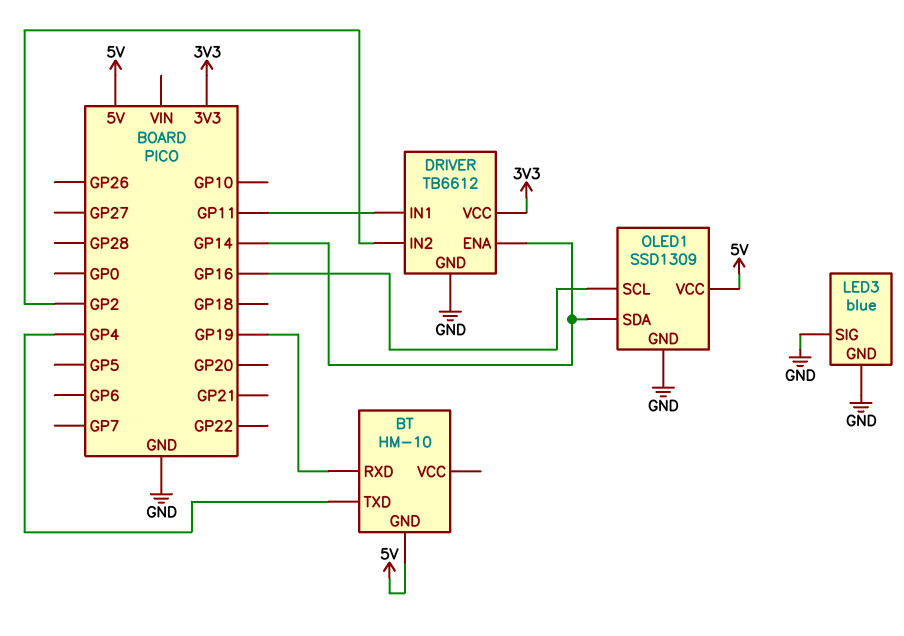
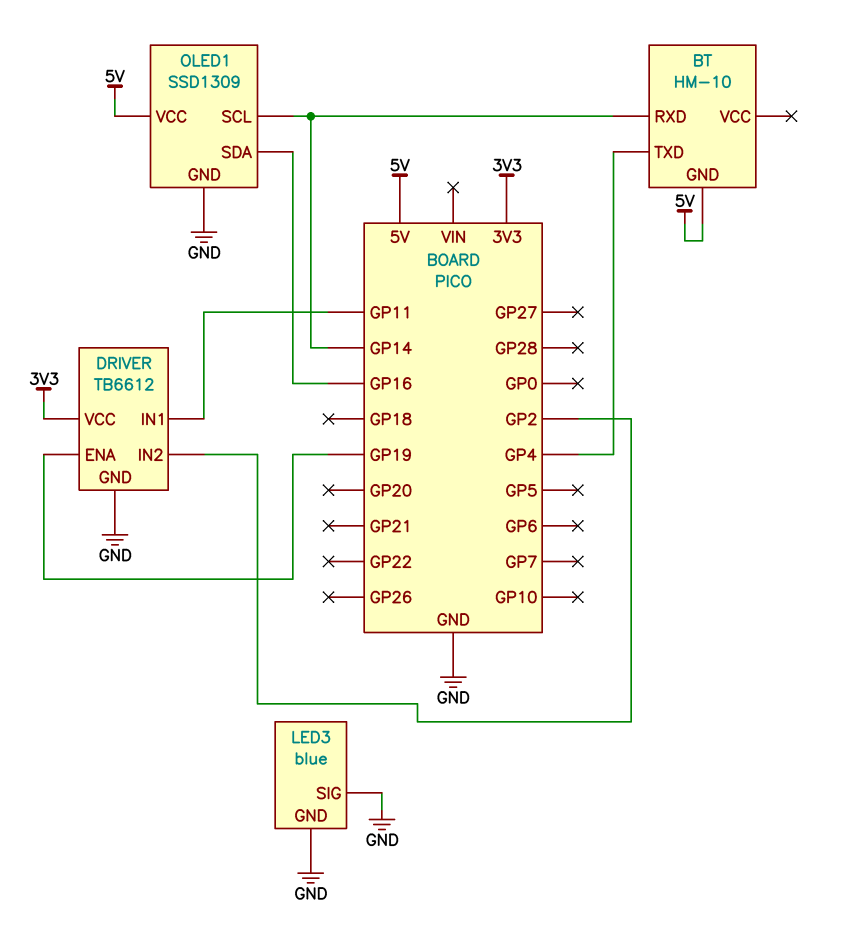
BT pin RXD: GP19 -> GP14
DRIVER pin ENA: GP14 -> GP19
OLED1 pin SCL: GP16 -> GP14
OLED1 pin SDA: GP14 -> GP16

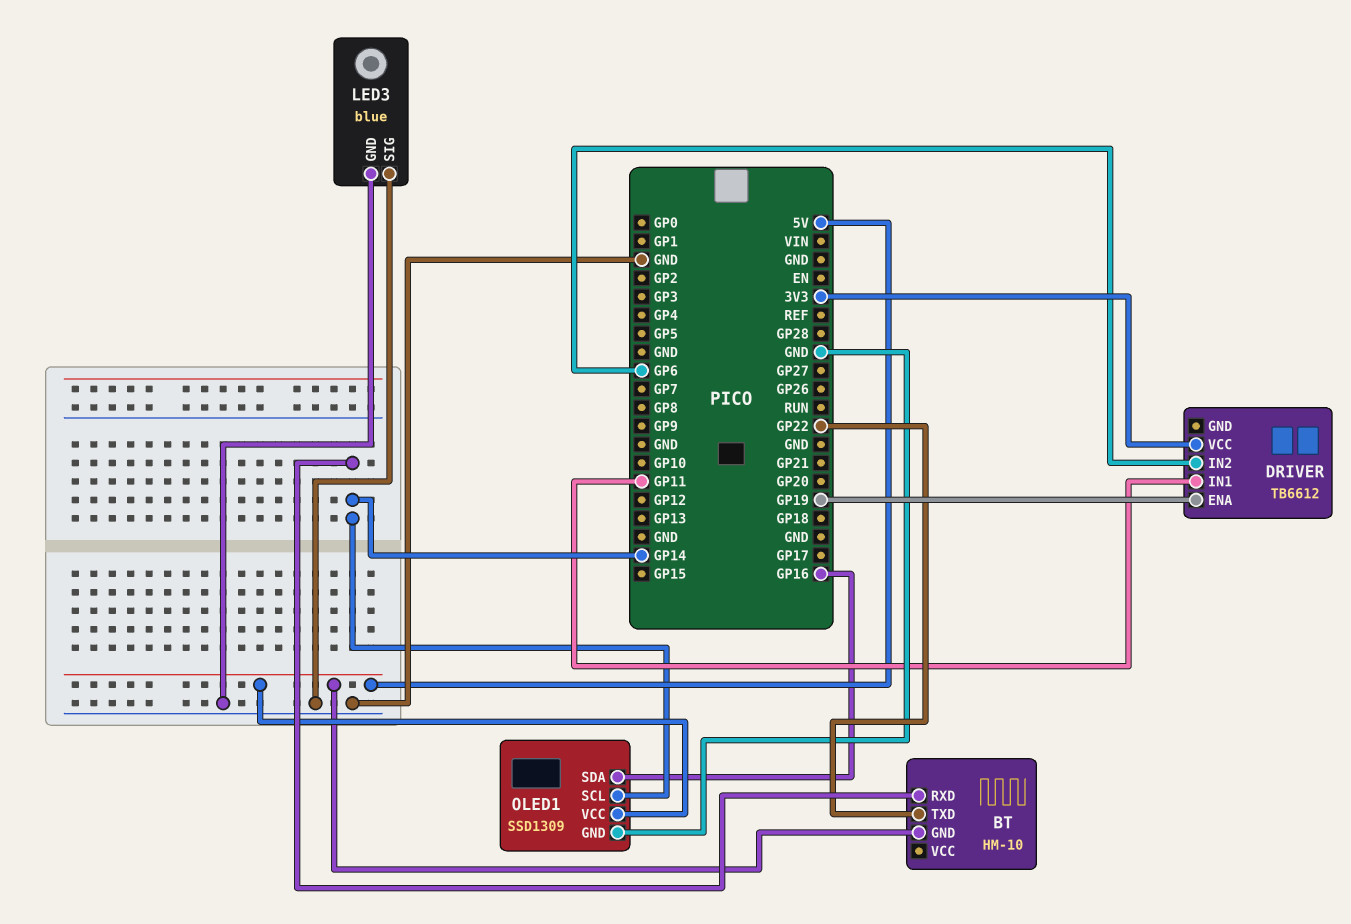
BT pin TXD: GP4 -> GP22
DRIVER pin GND: GND -> none
DRIVER pin IN2: GP2 -> GP6

